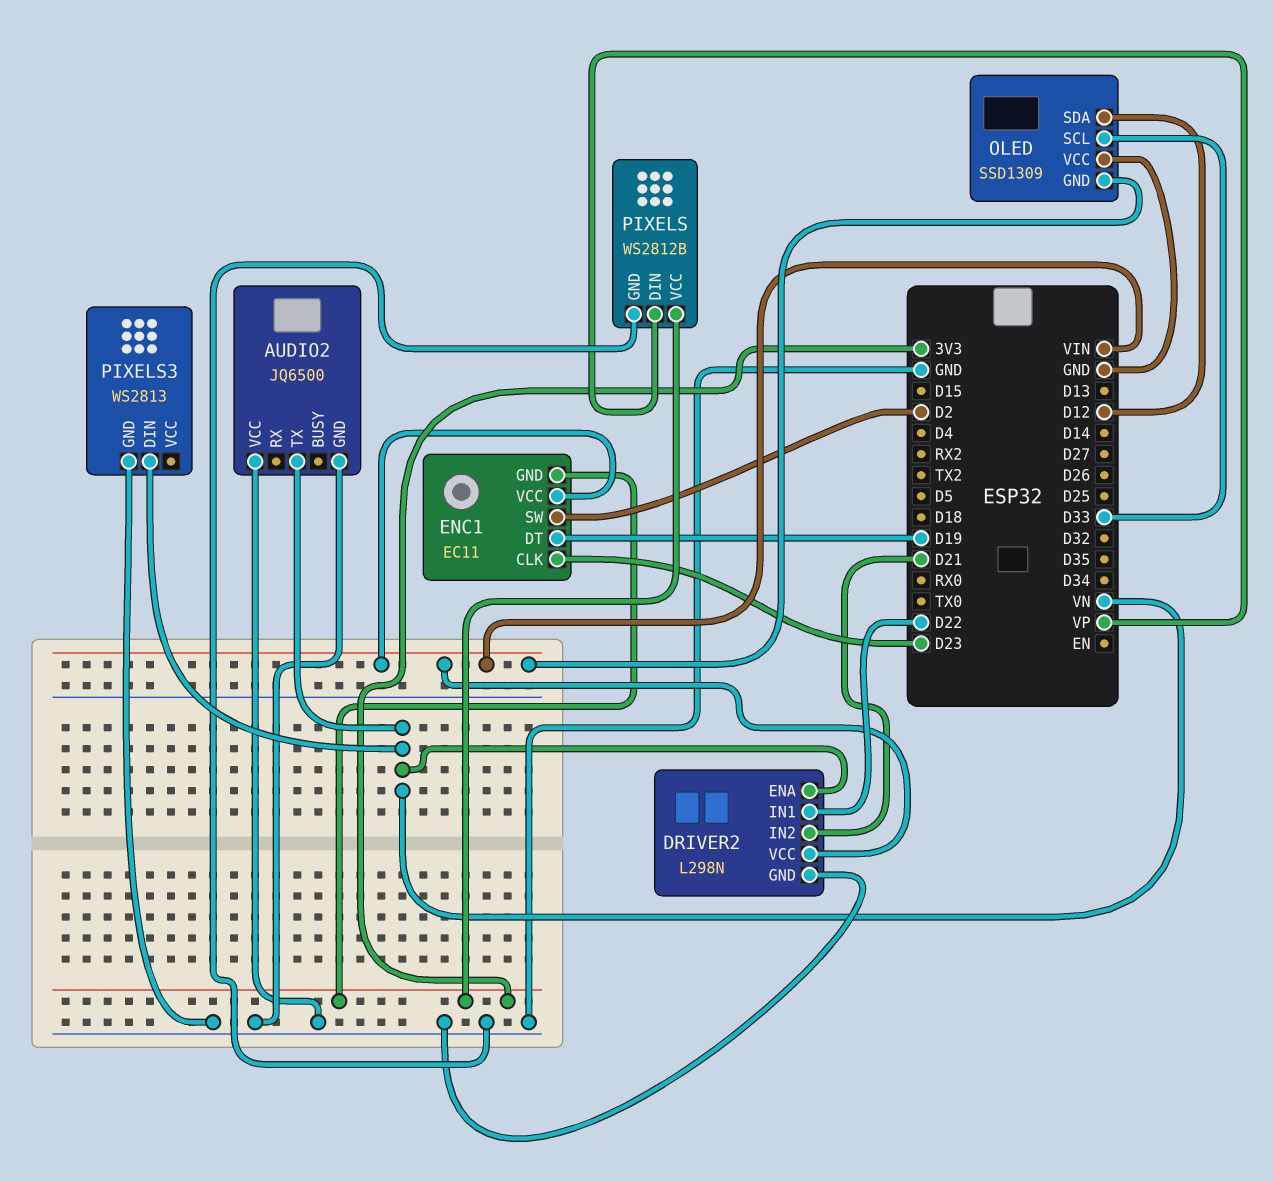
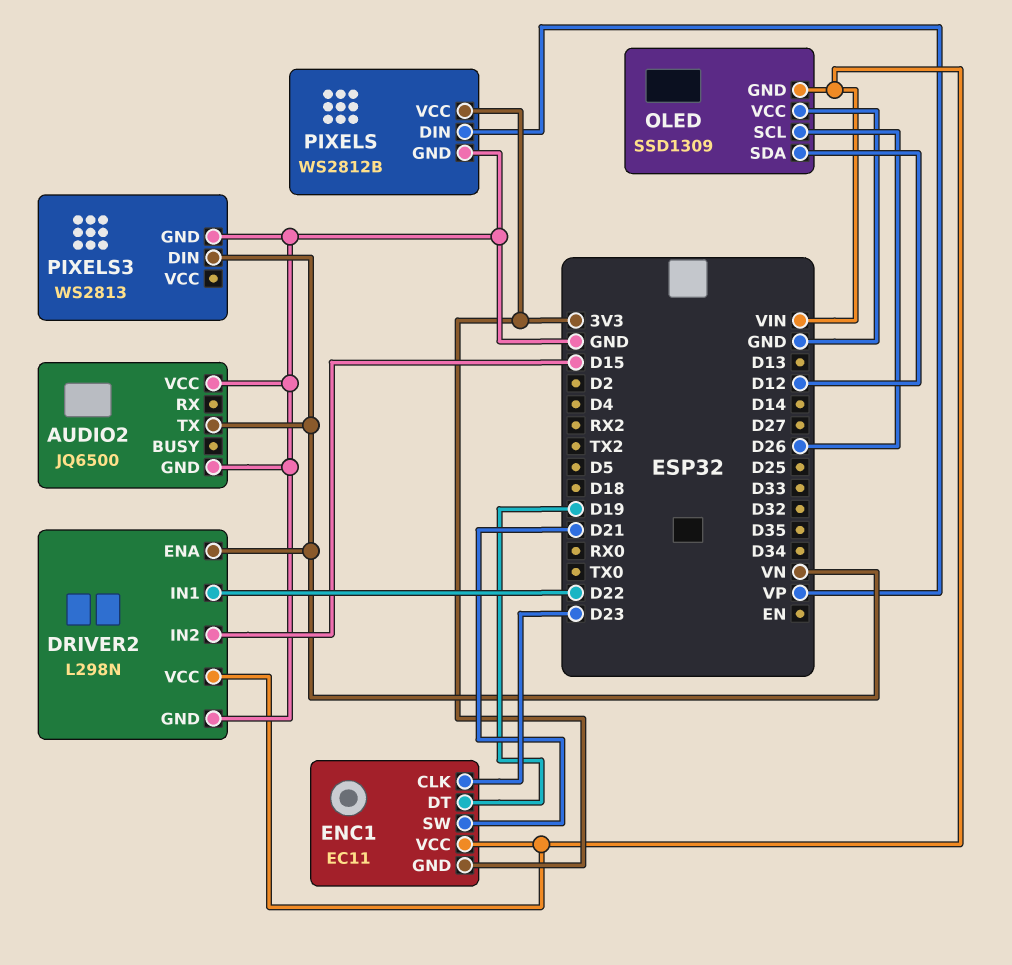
DRIVER2 pin IN2: D21 -> D15
ENC1 pin SW: D2 -> D21
OLED pin SCL: D33 -> D26

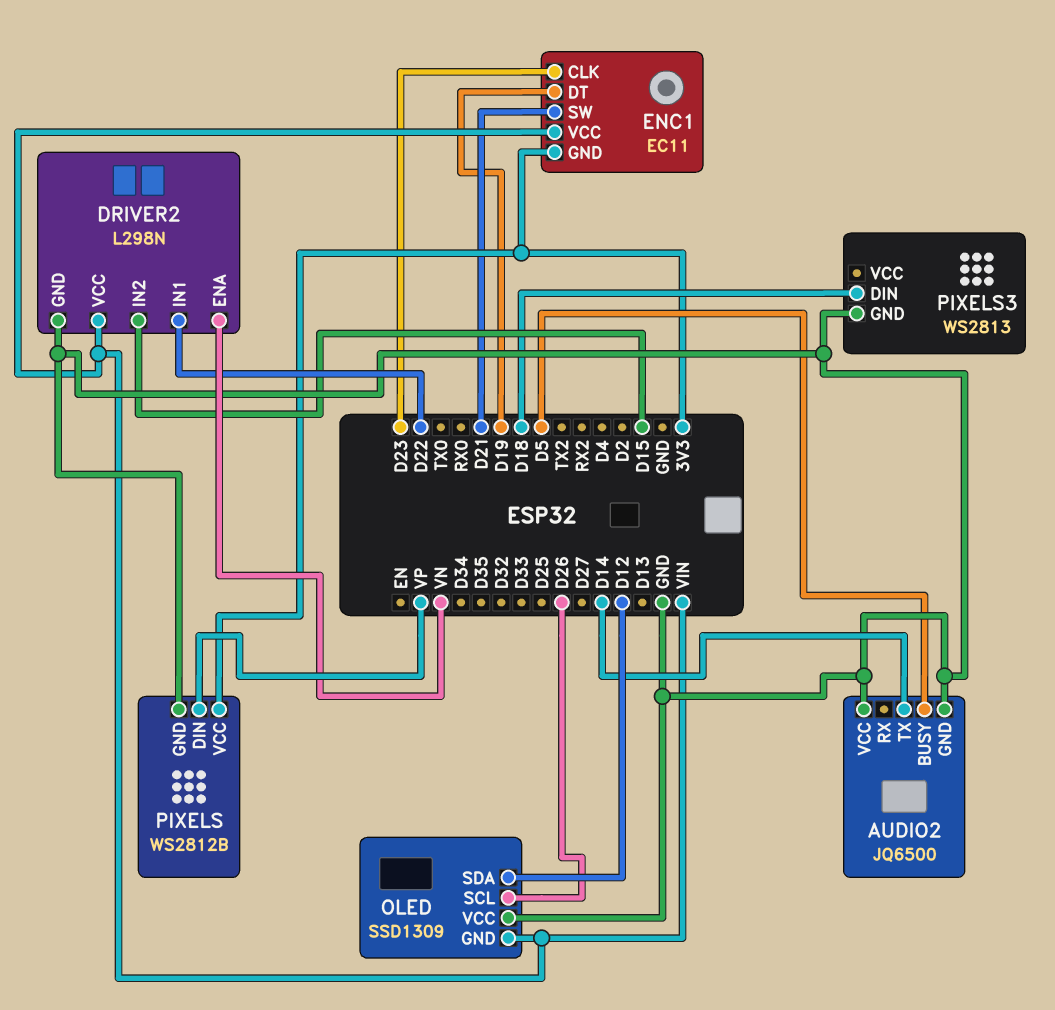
AUDIO2 pin BUSY: none -> D5
AUDIO2 pin TX: VN -> D14
PIXELS3 pin DIN: VN -> D18

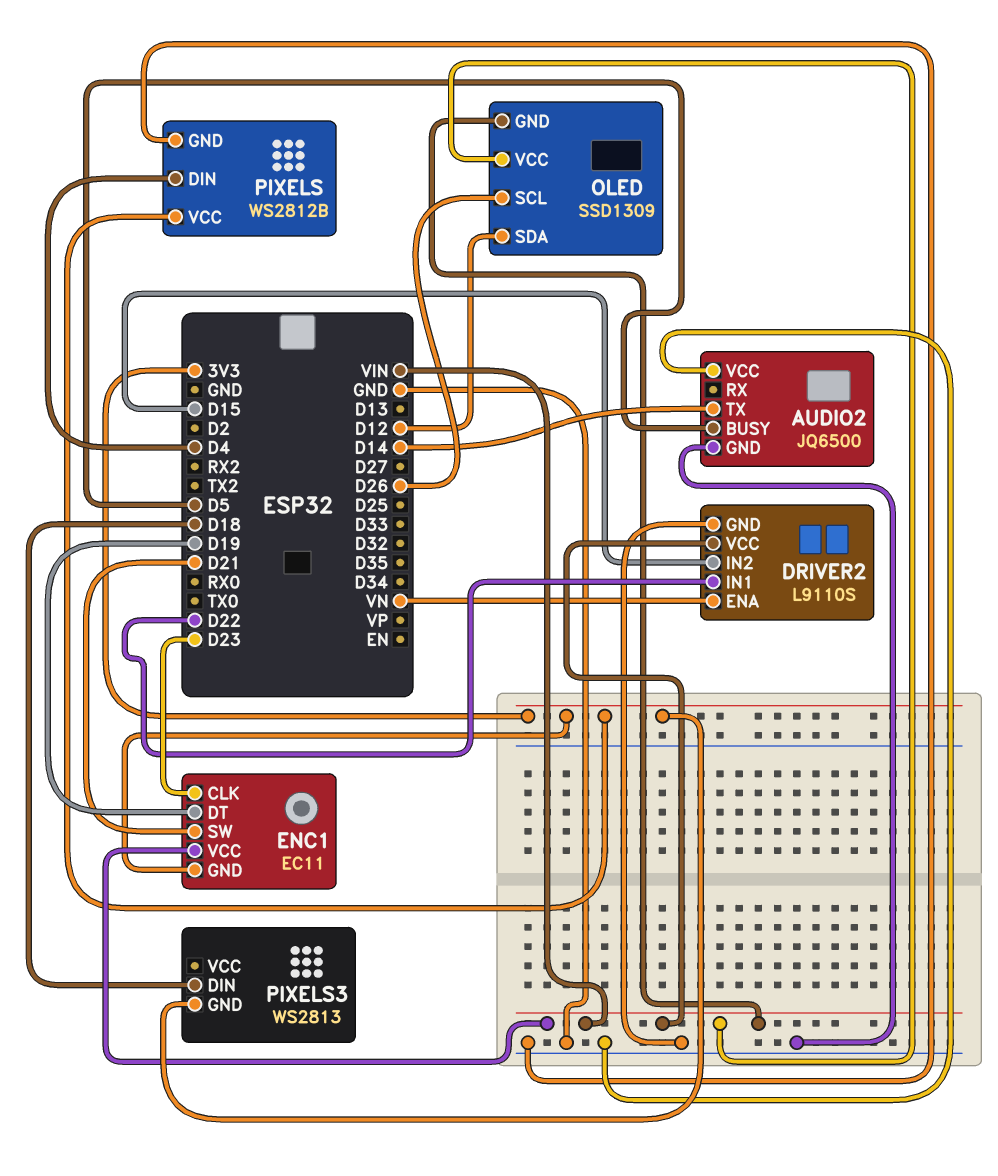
DRIVER2: L298N -> L9110S
OLED pin VCC: GND -> VIN
PIXELS pin DIN: VP -> D4
PIXELS3 pin GND: GND -> 3V3

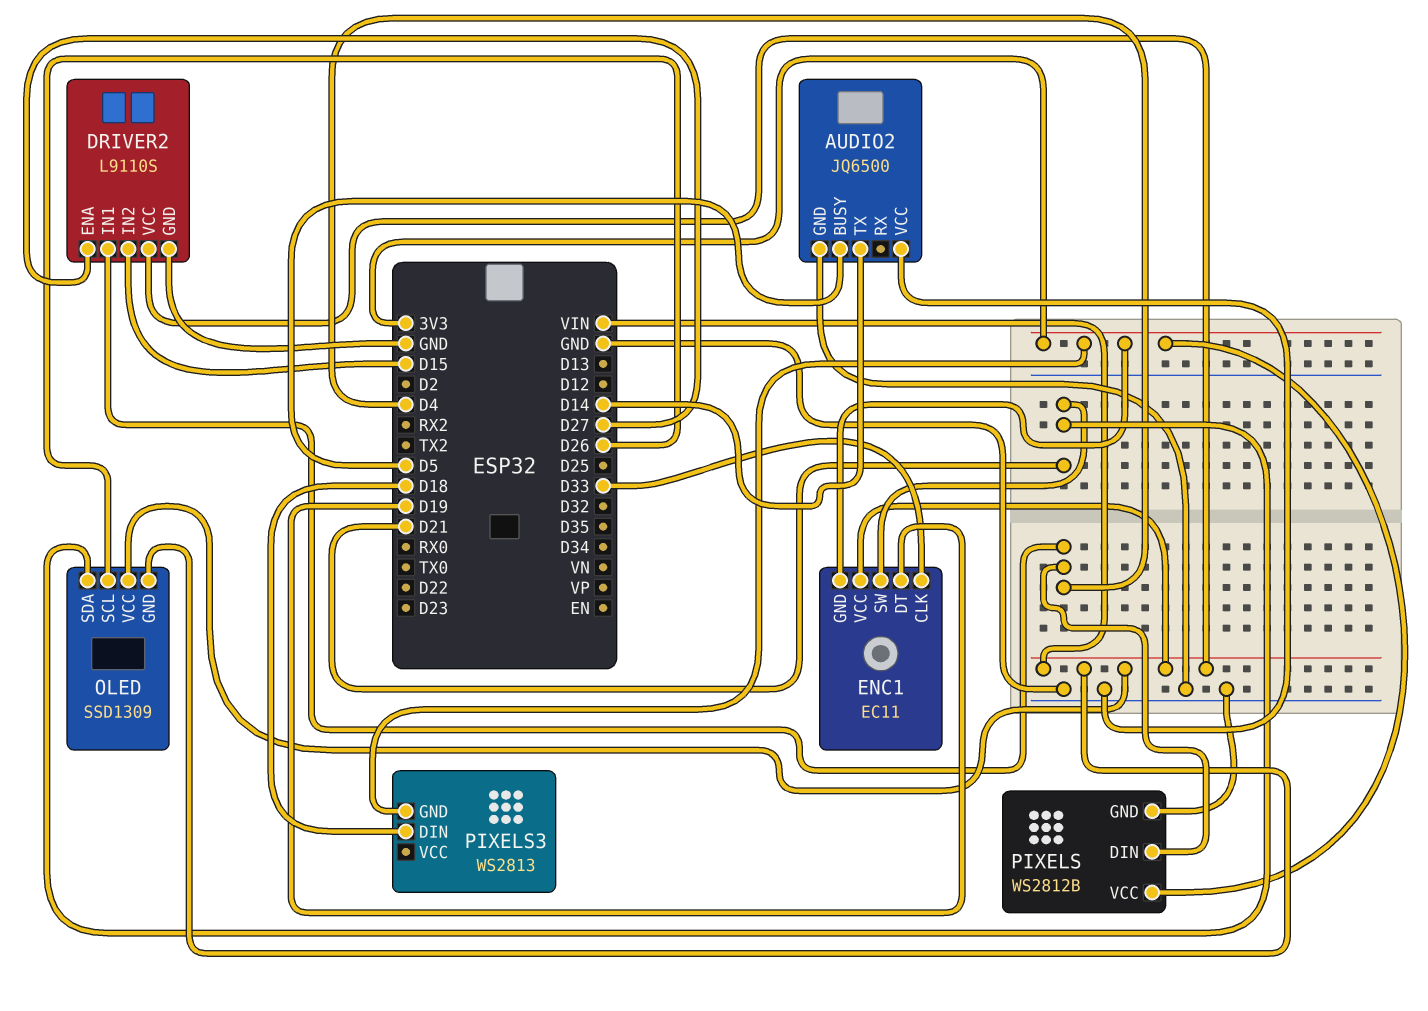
DRIVER2 pin ENA: VN -> D27
DRIVER2 pin IN1: D22 -> D4
ENC1 pin CLK: D23 -> D33
OLED pin SDA: D12 -> D21

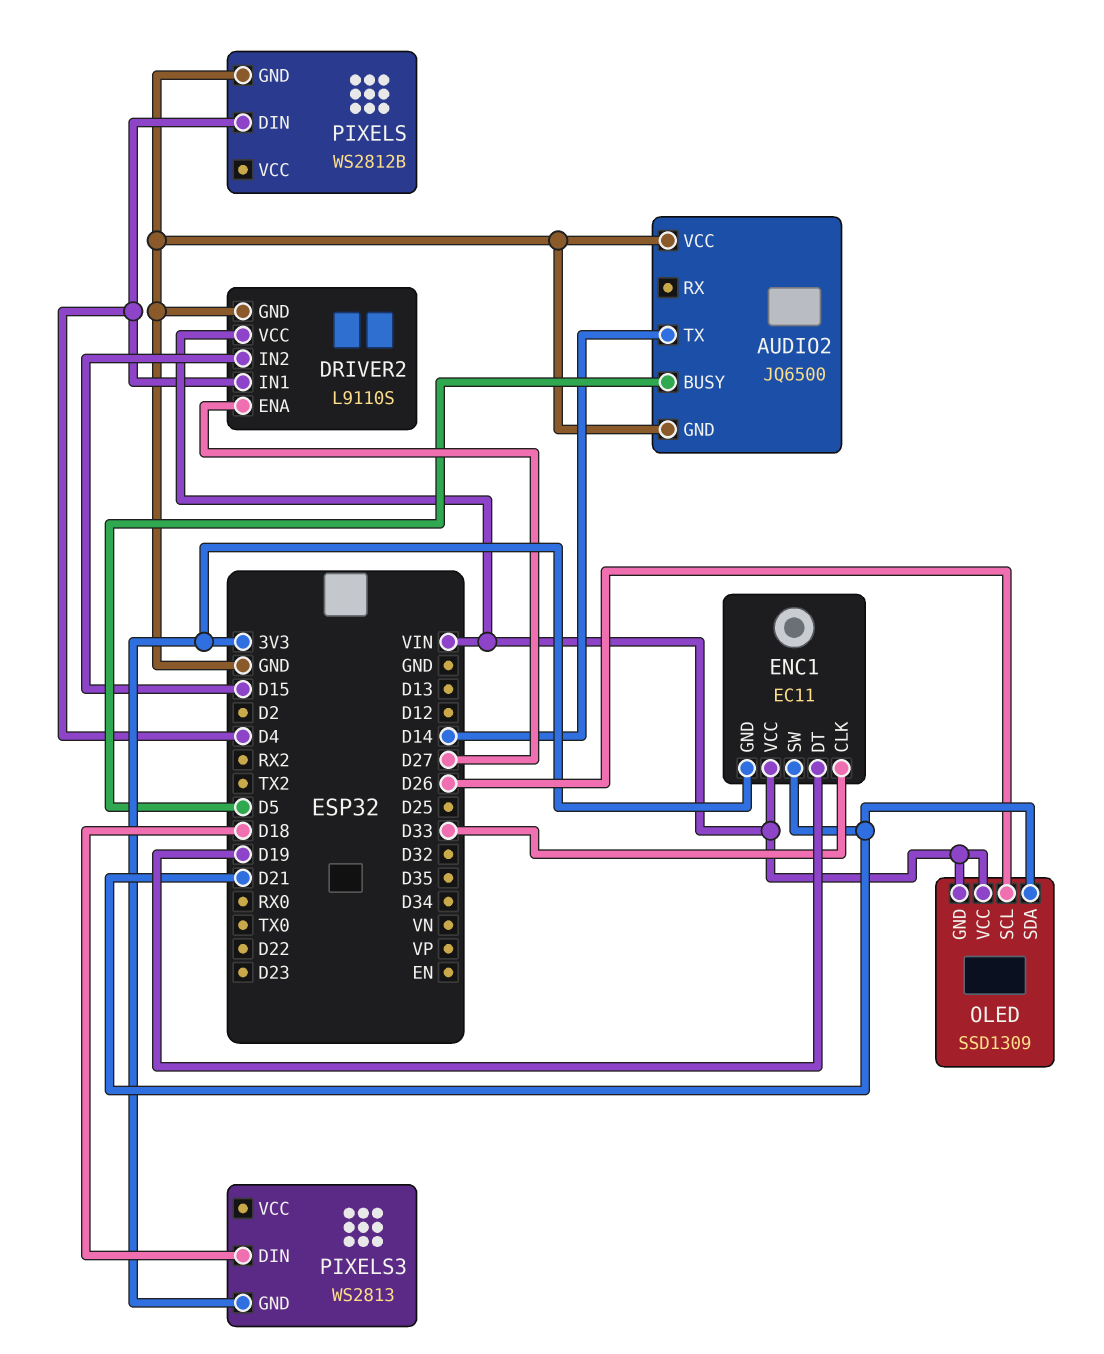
PIXELS pin VCC: 3V3 -> none

